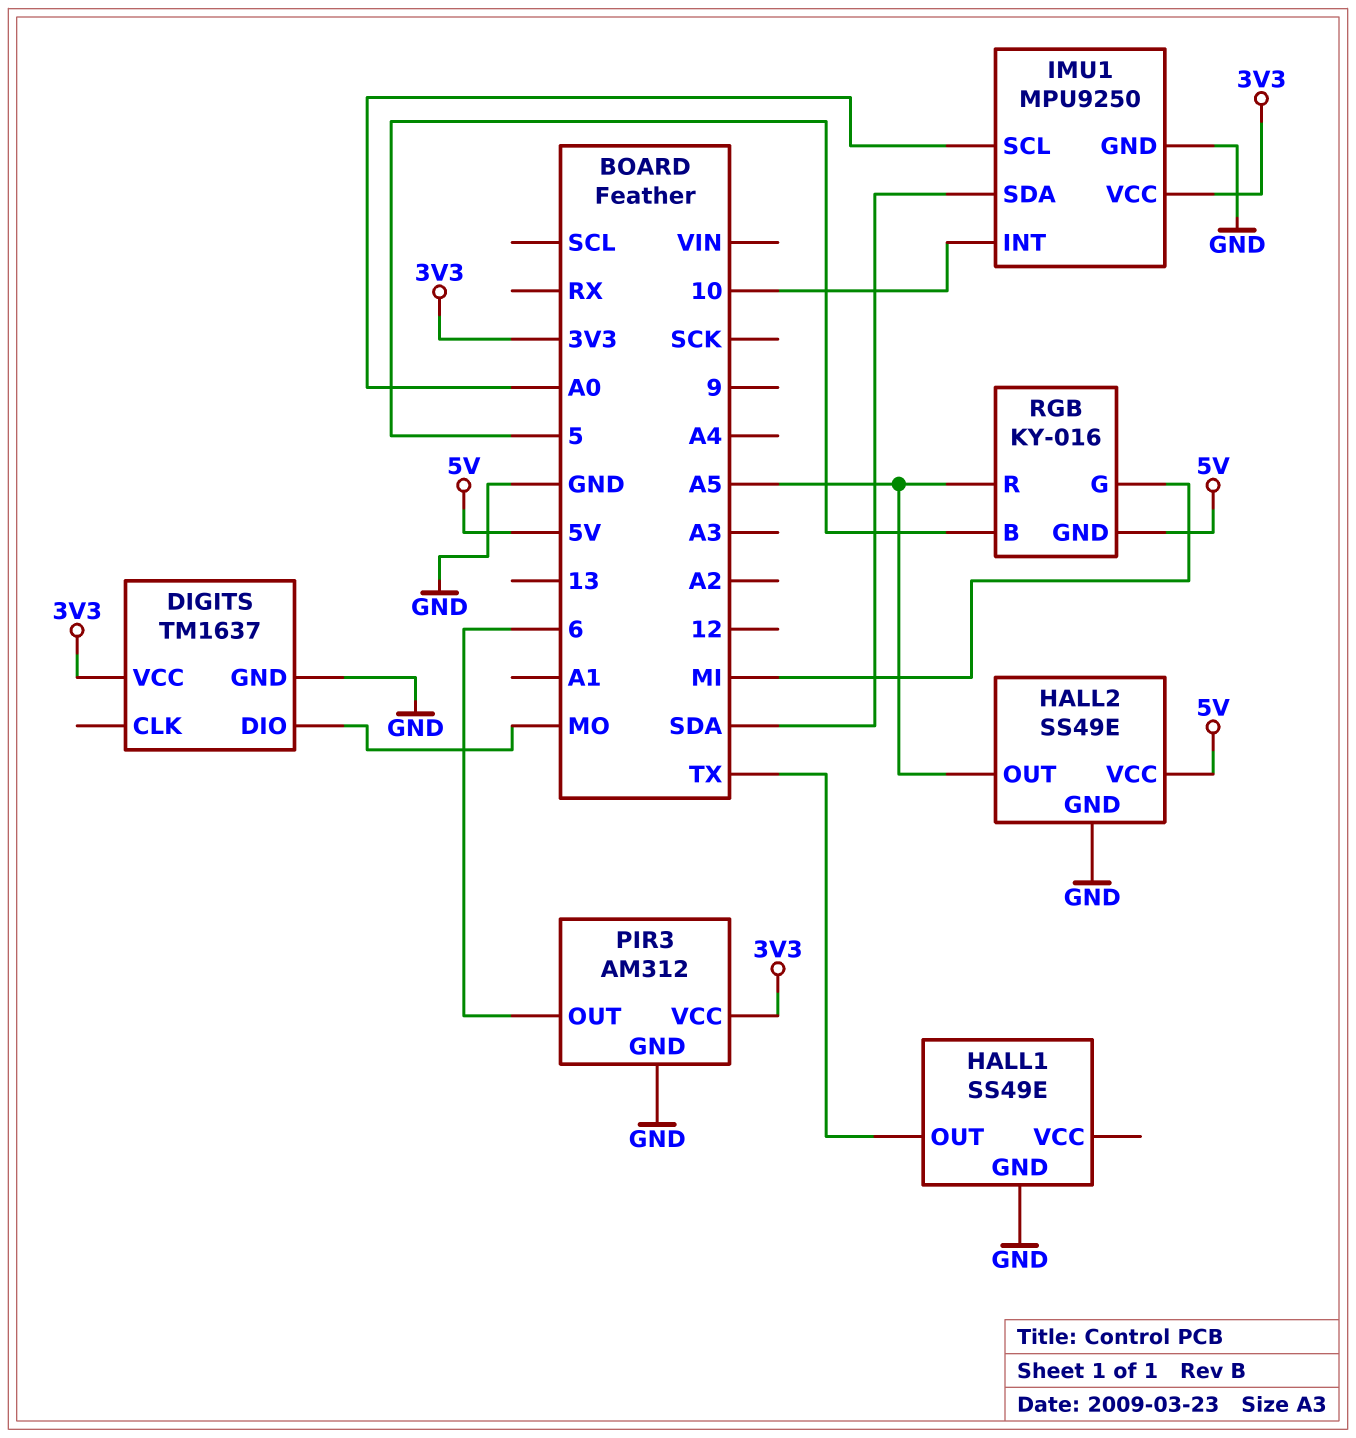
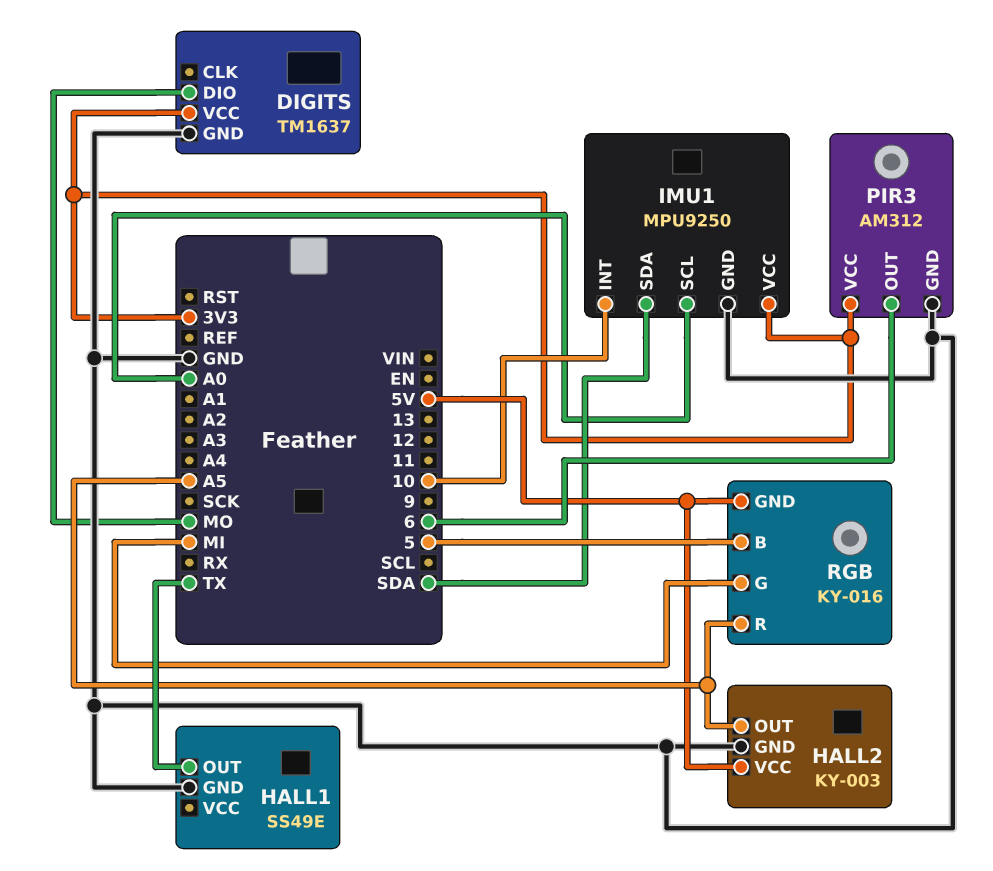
HALL2: SS49E -> KY-003

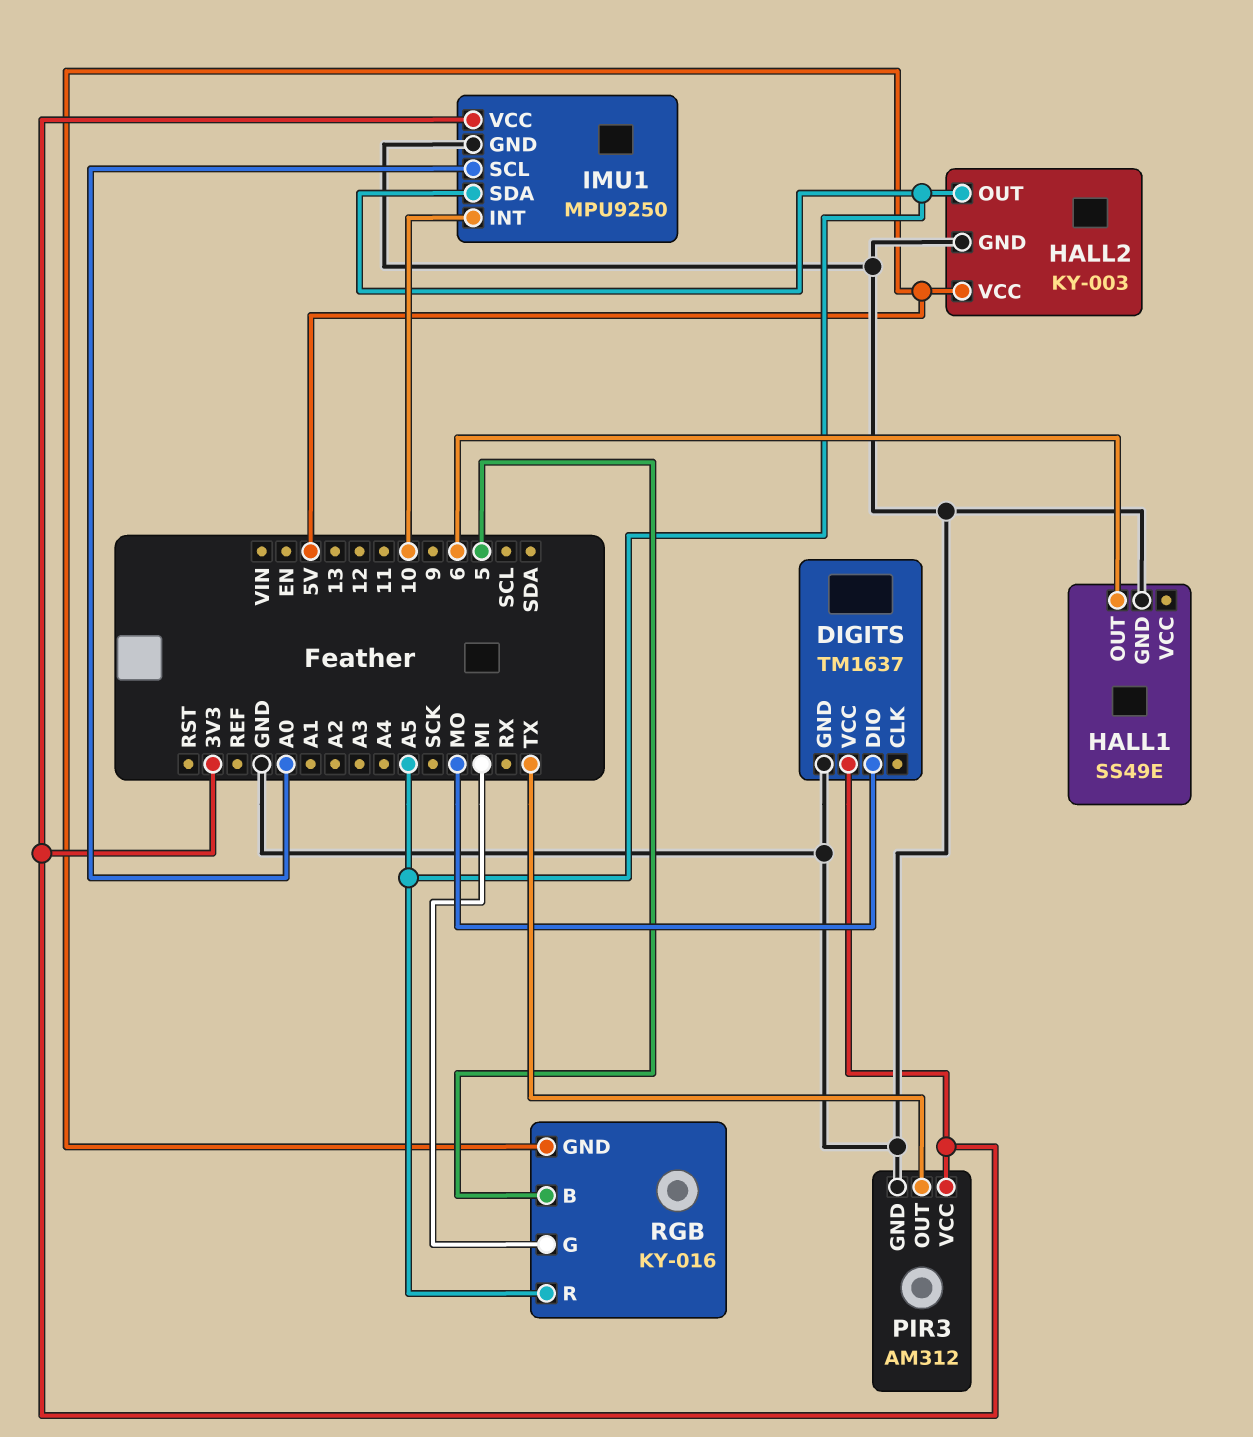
HALL1 pin OUT: TX -> 6
IMU1 pin SDA: SDA -> A5
PIR3 pin OUT: 6 -> TX

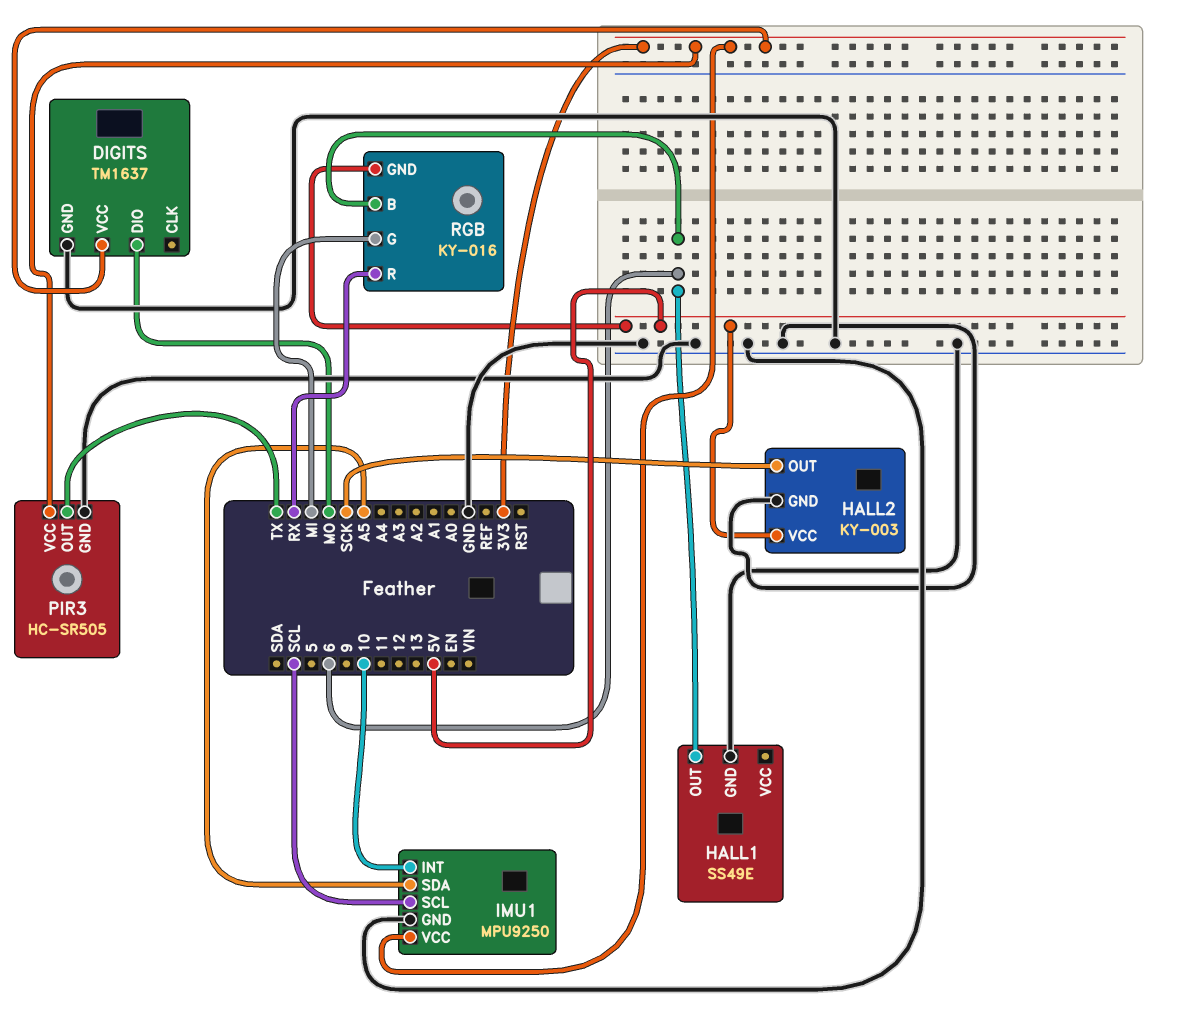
HALL2 pin OUT: A5 -> SCK
IMU1 pin SCL: A0 -> SCL
PIR3: AM312 -> HC-SR505
RGB pin B: 5 -> 6
RGB pin R: A5 -> RX

